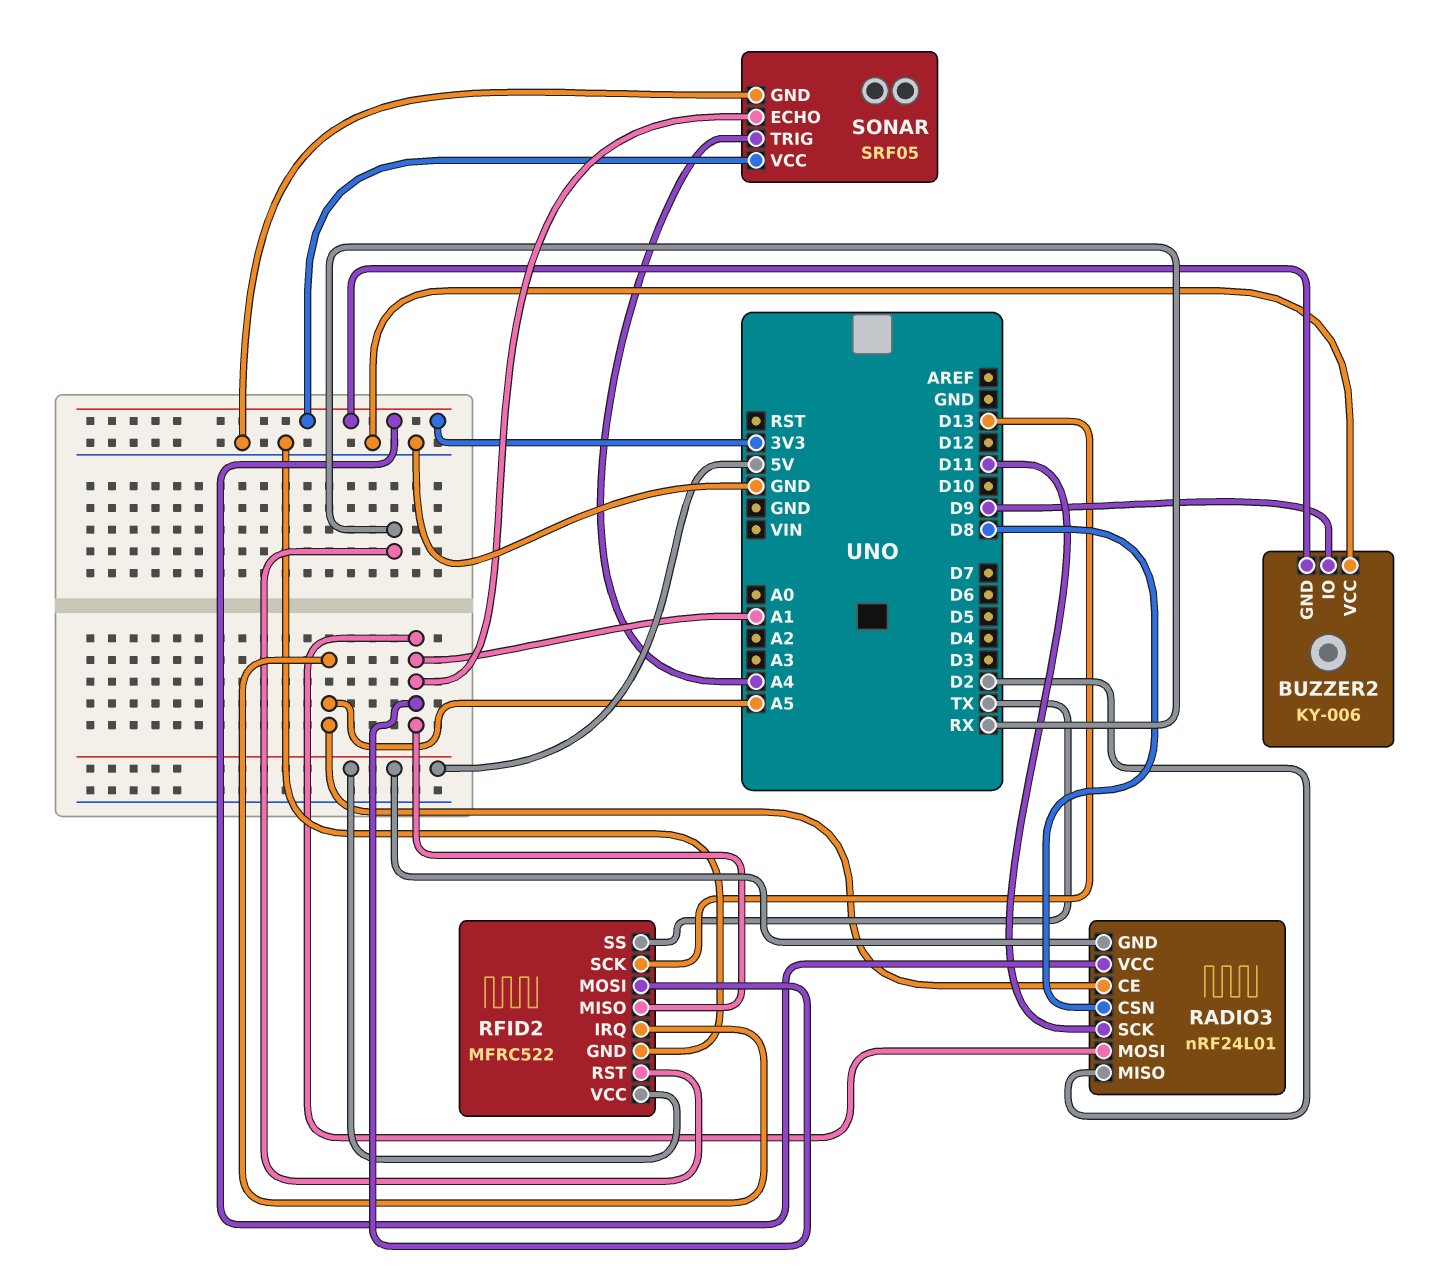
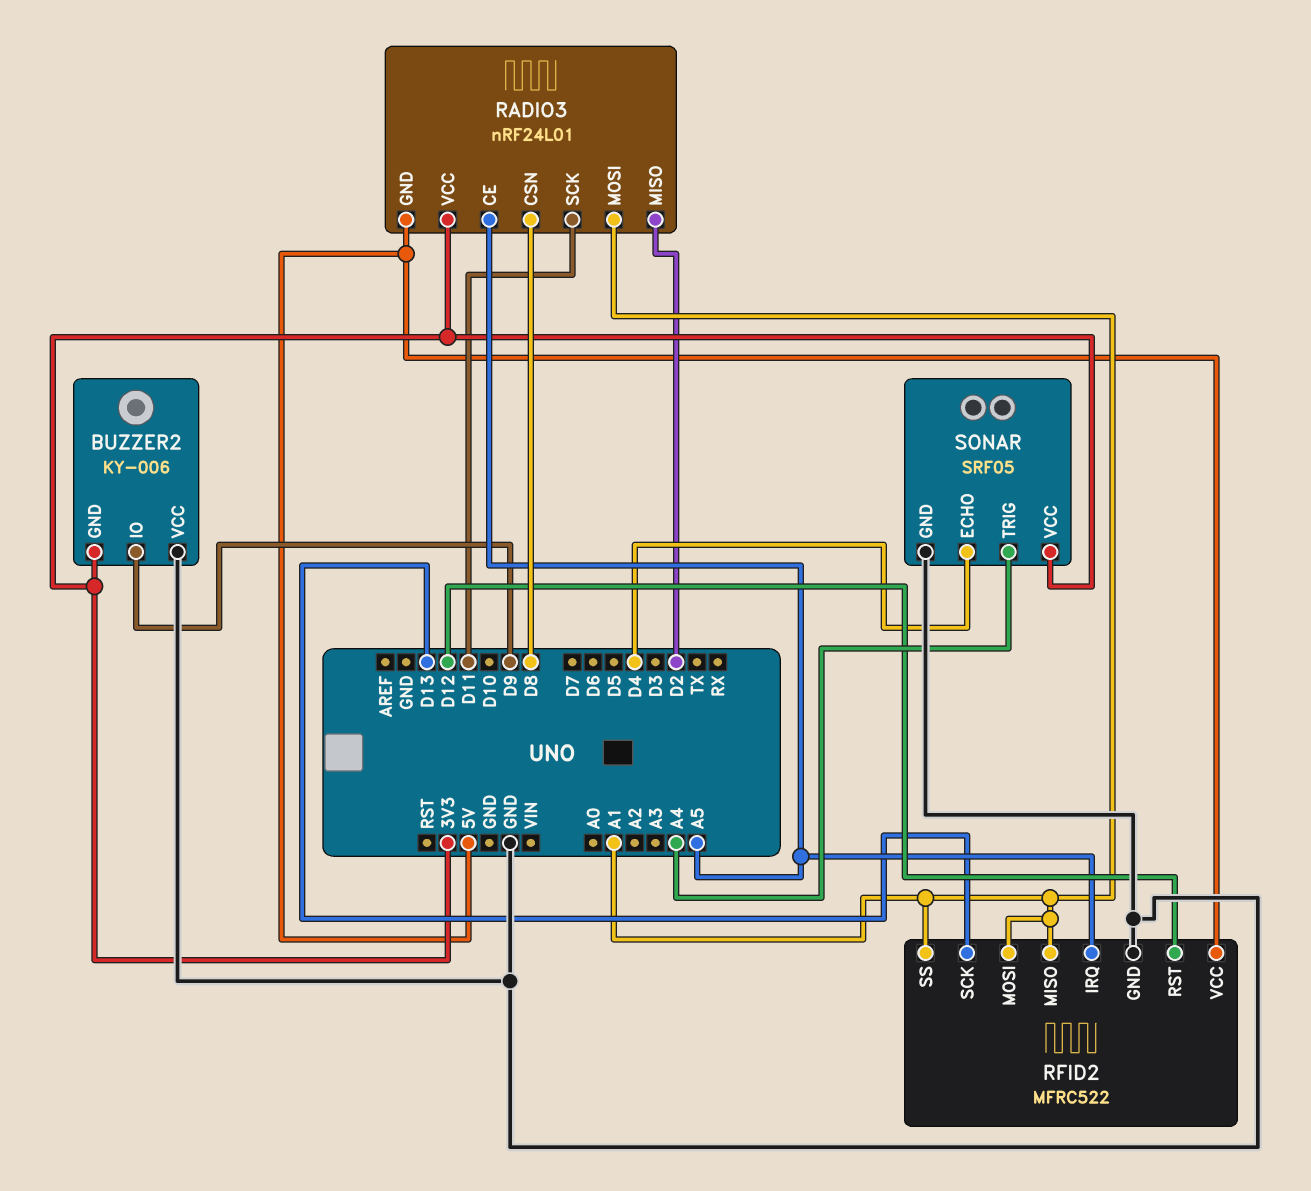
RFID2 pin RST: RX -> D12
RFID2 pin SS: TX -> A1
SONAR pin ECHO: A1 -> D4

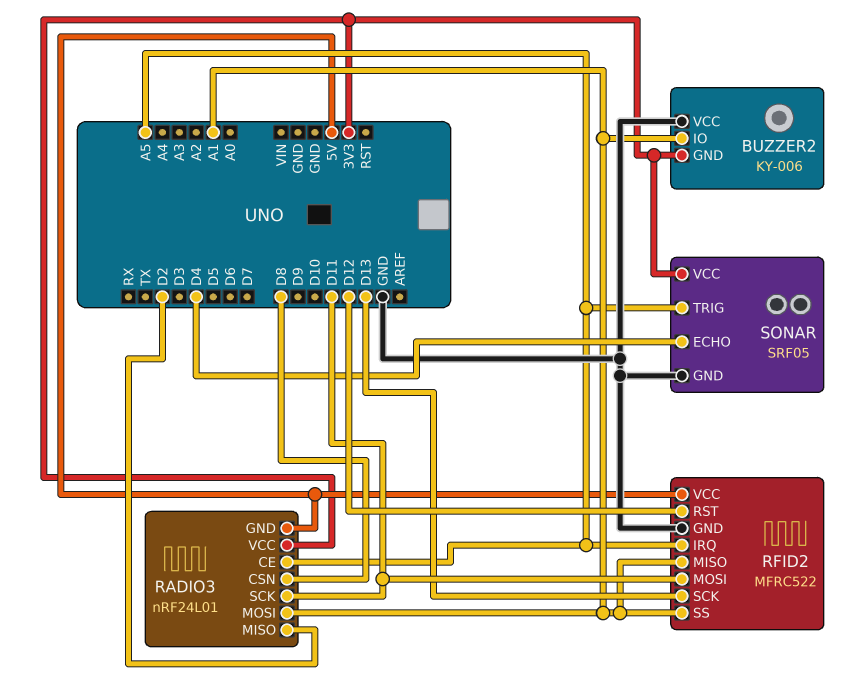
BUZZER2 pin IO: D9 -> A1
RFID2 pin MOSI: A1 -> D11
SONAR pin TRIG: A4 -> A5

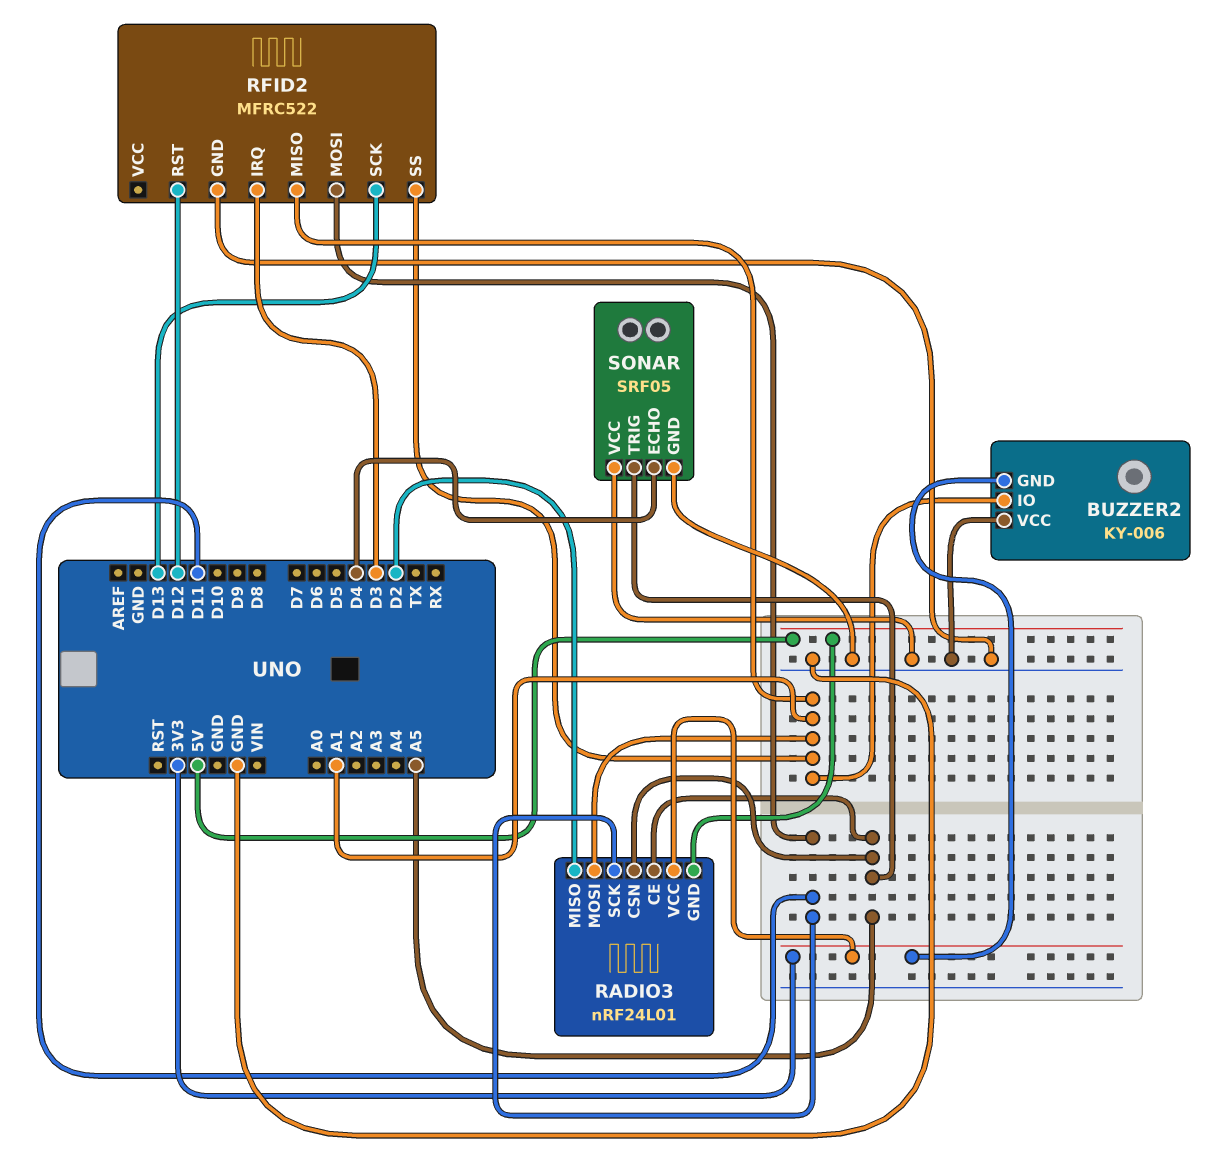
RADIO3 pin CSN: D8 -> A5
RFID2 pin IRQ: A5 -> D3
RFID2 pin VCC: 5V -> none
SONAR pin VCC: 3V3 -> GND

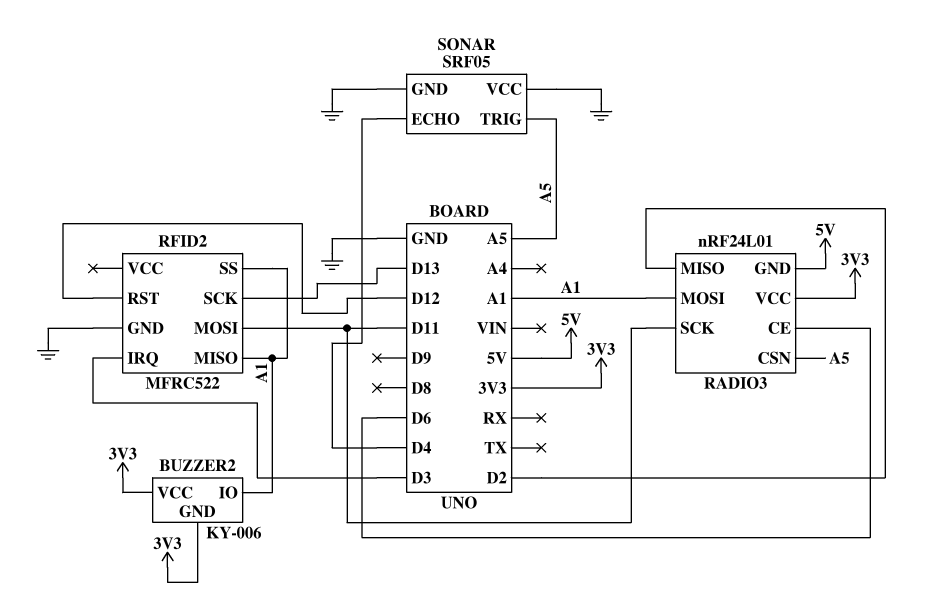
BUZZER2 pin VCC: GND -> 3V3
RADIO3 pin CE: A5 -> D6

